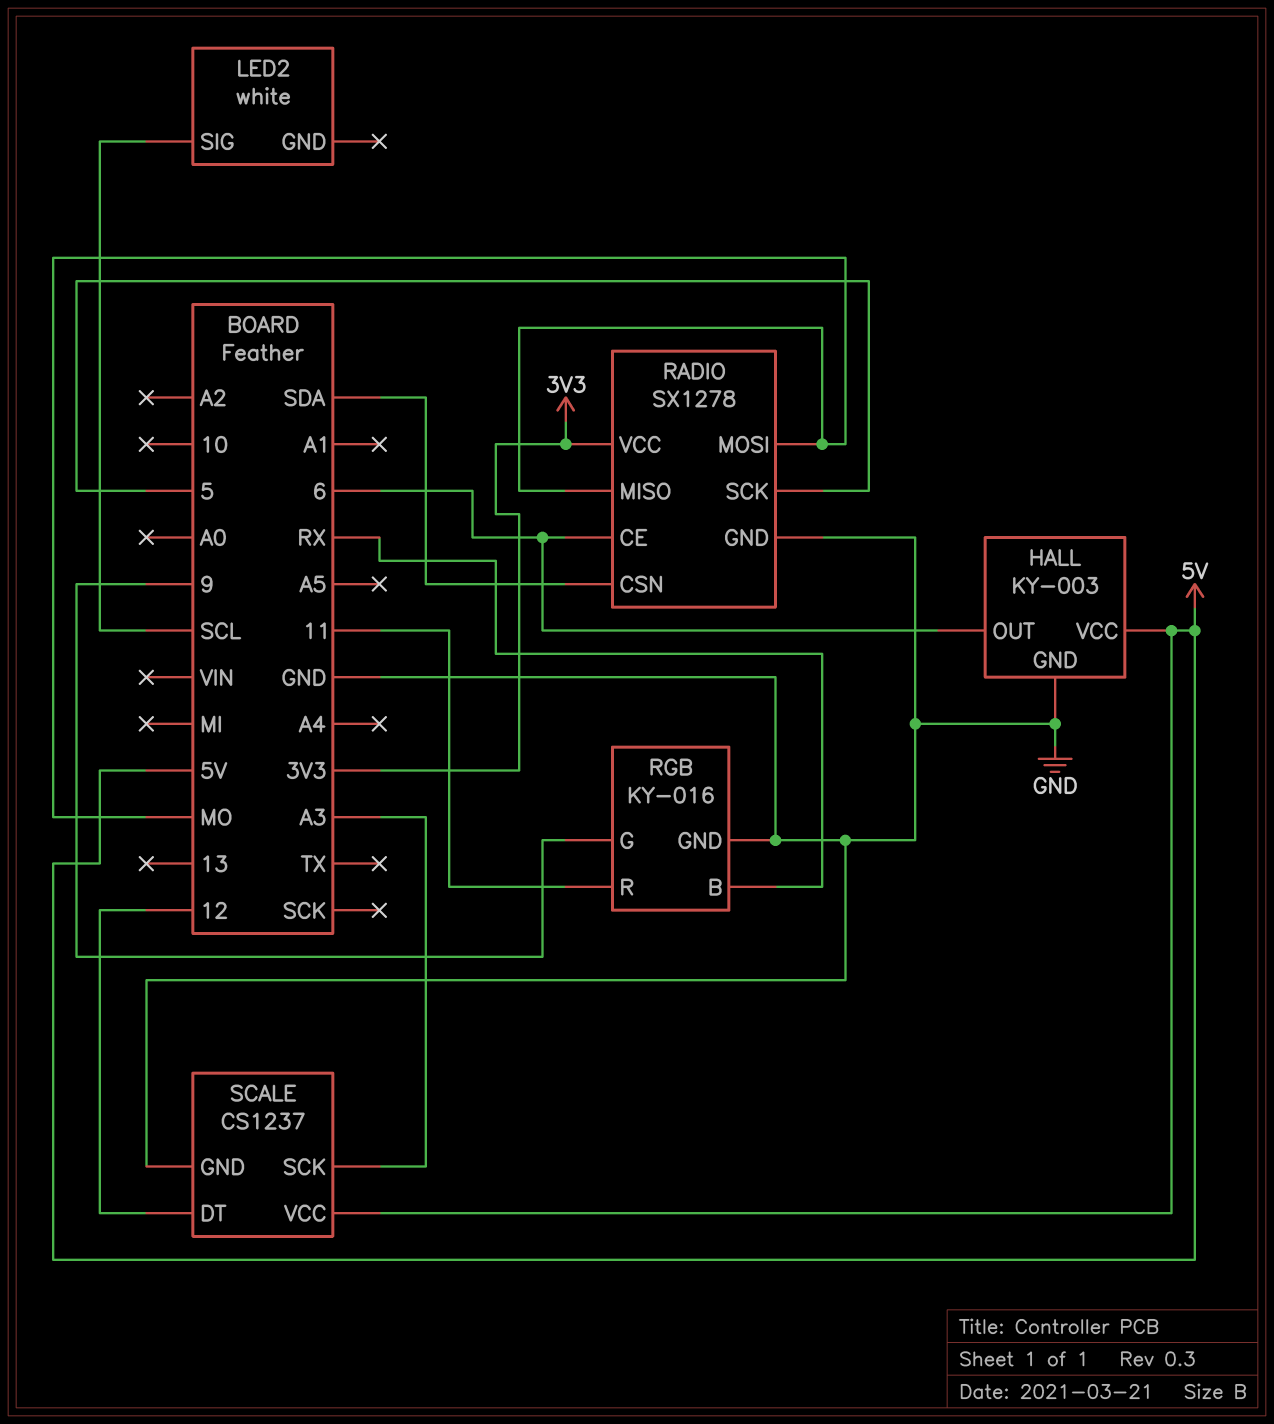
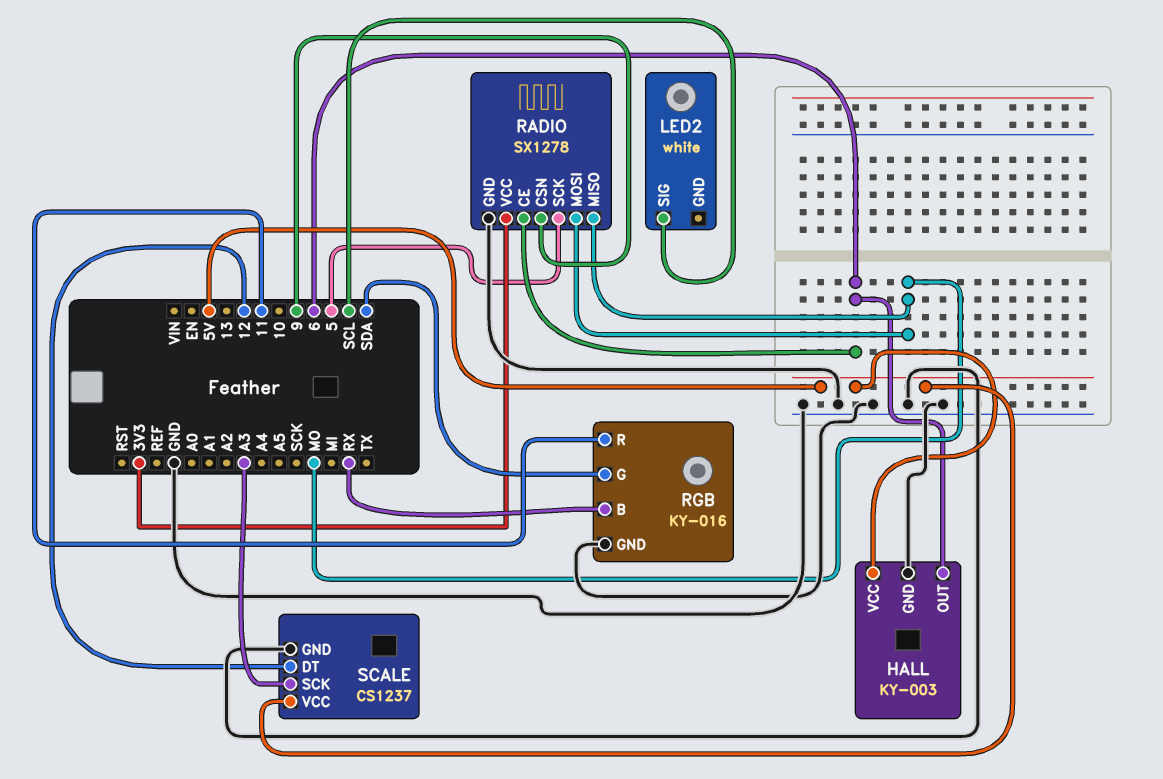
RADIO pin CSN: SDA -> 9
RGB pin G: 9 -> SDA

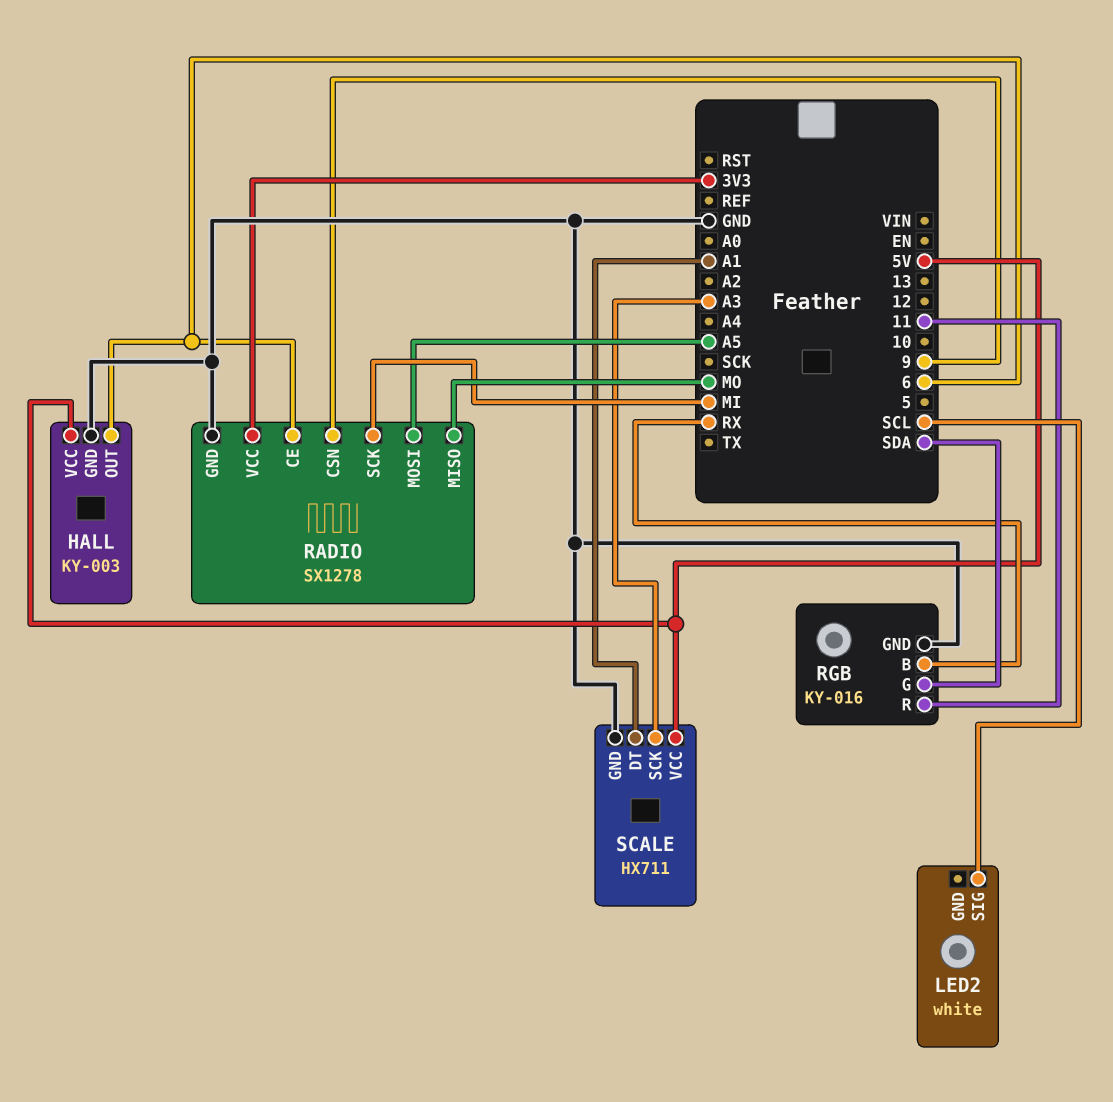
RADIO pin MOSI: MO -> A5
RADIO pin SCK: 5 -> MI
SCALE: CS1237 -> HX711
SCALE pin DT: 12 -> A1

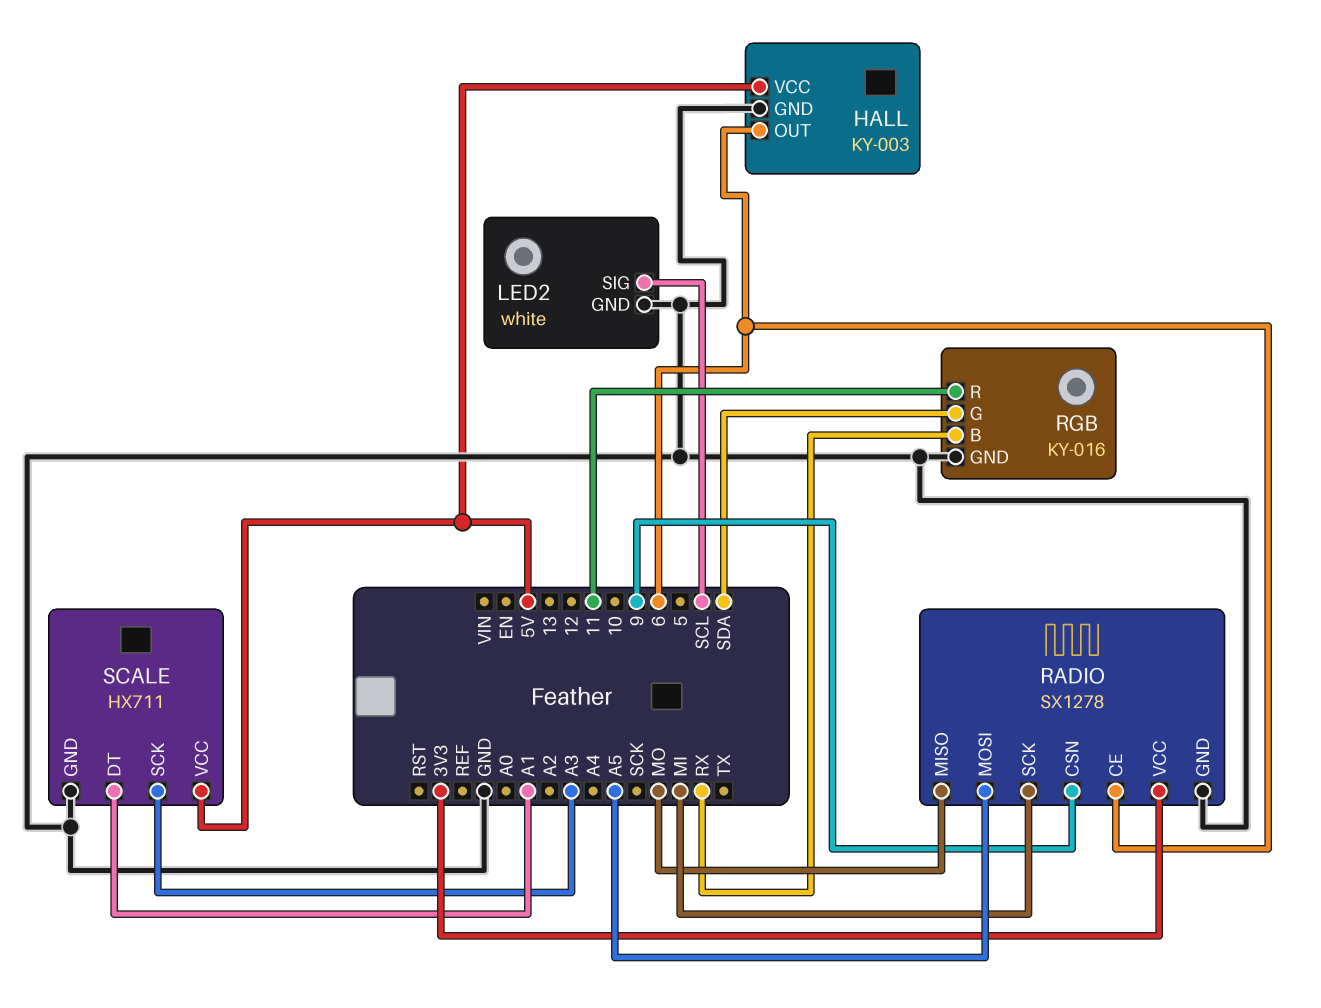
LED2 pin GND: none -> GND

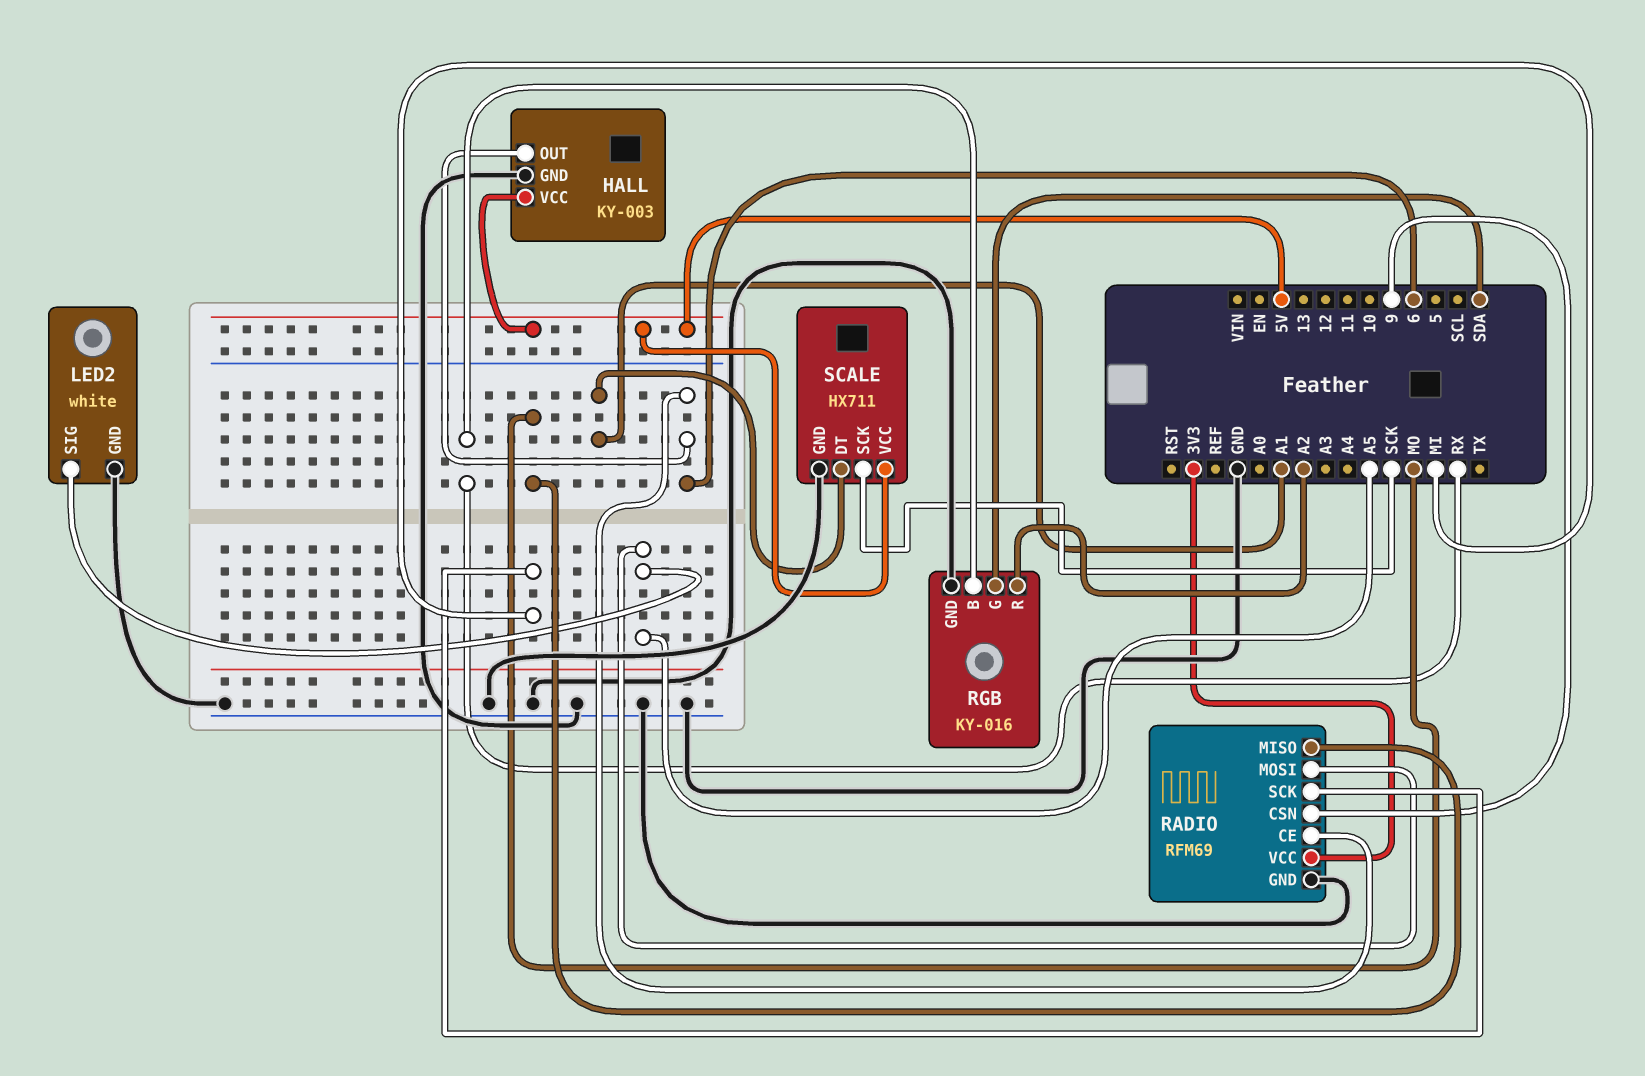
LED2 pin SIG: SCL -> A5
RADIO: SX1278 -> RFM69
RGB pin R: 11 -> A2
SCALE pin SCK: A3 -> SCK

